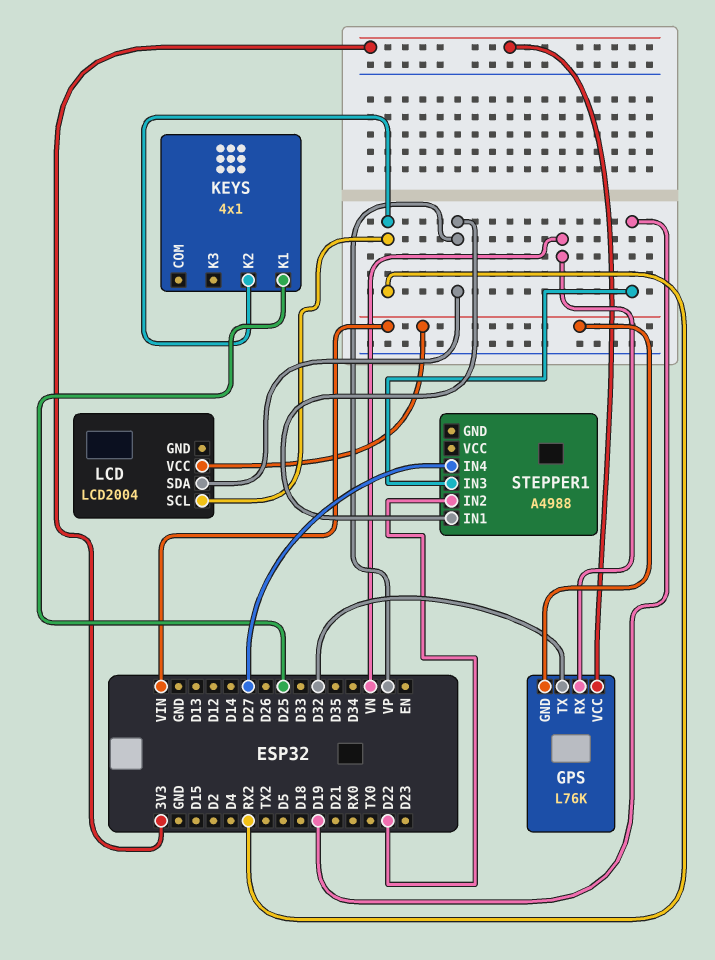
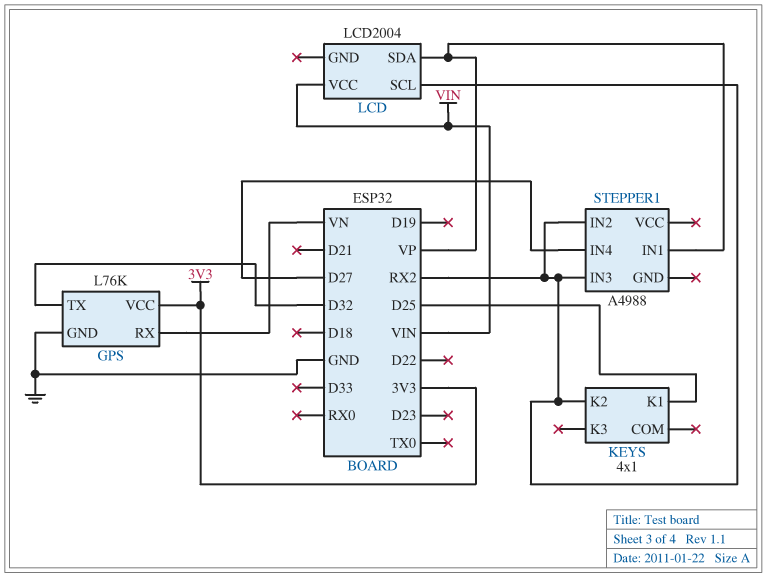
GPS pin GND: VIN -> GND
STEPPER1 pin IN2: D22 -> RX2
STEPPER1 pin IN3: D19 -> RX2

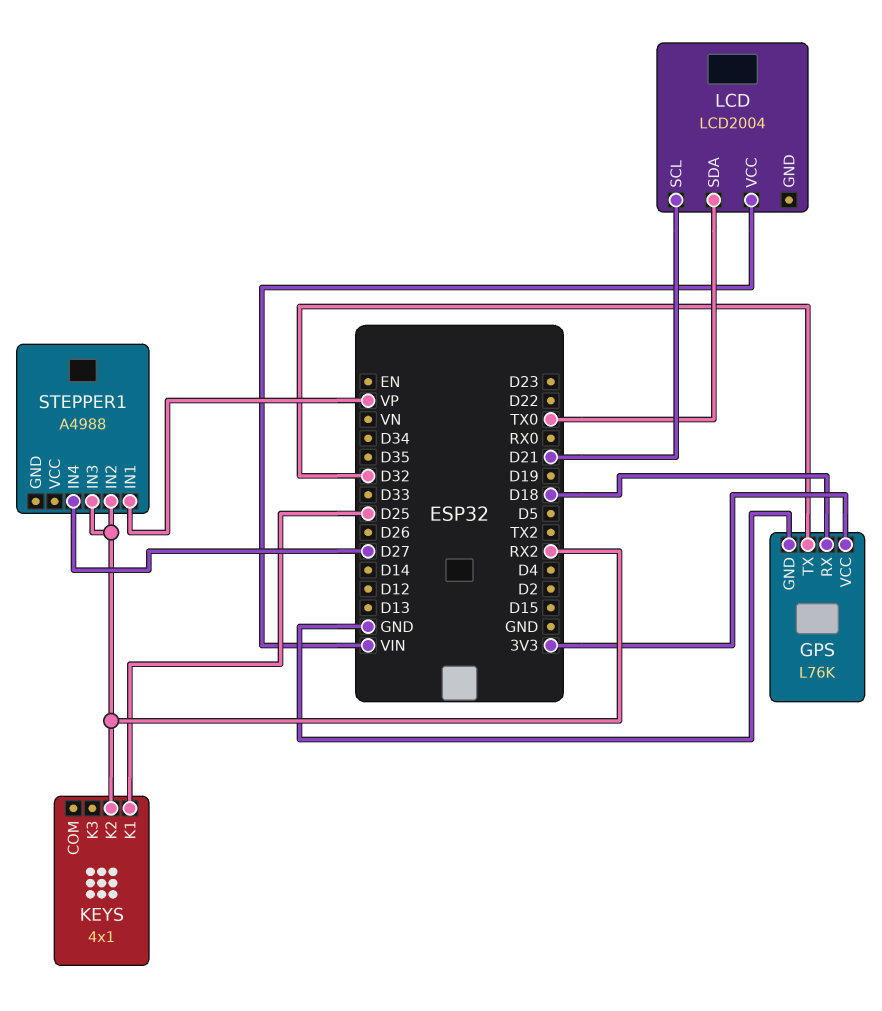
GPS pin RX: VN -> D18
LCD pin SCL: RX2 -> D21
LCD pin SDA: VP -> TX0

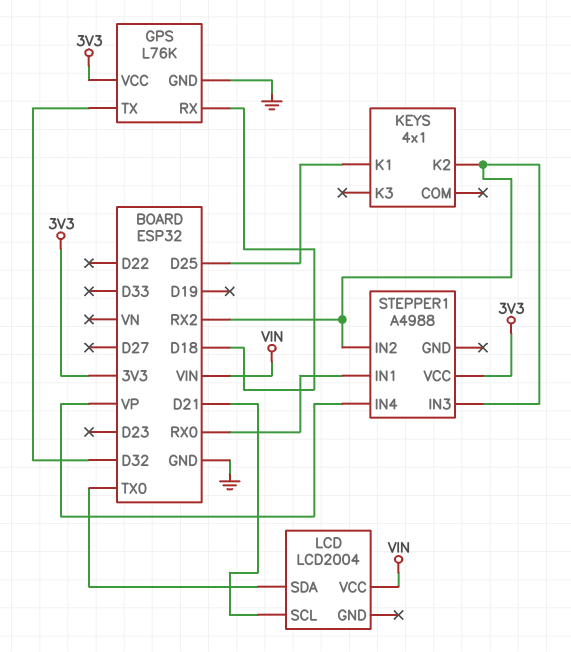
STEPPER1 pin IN1: VP -> RX0
STEPPER1 pin IN4: D27 -> VP
STEPPER1 pin VCC: none -> 3V3

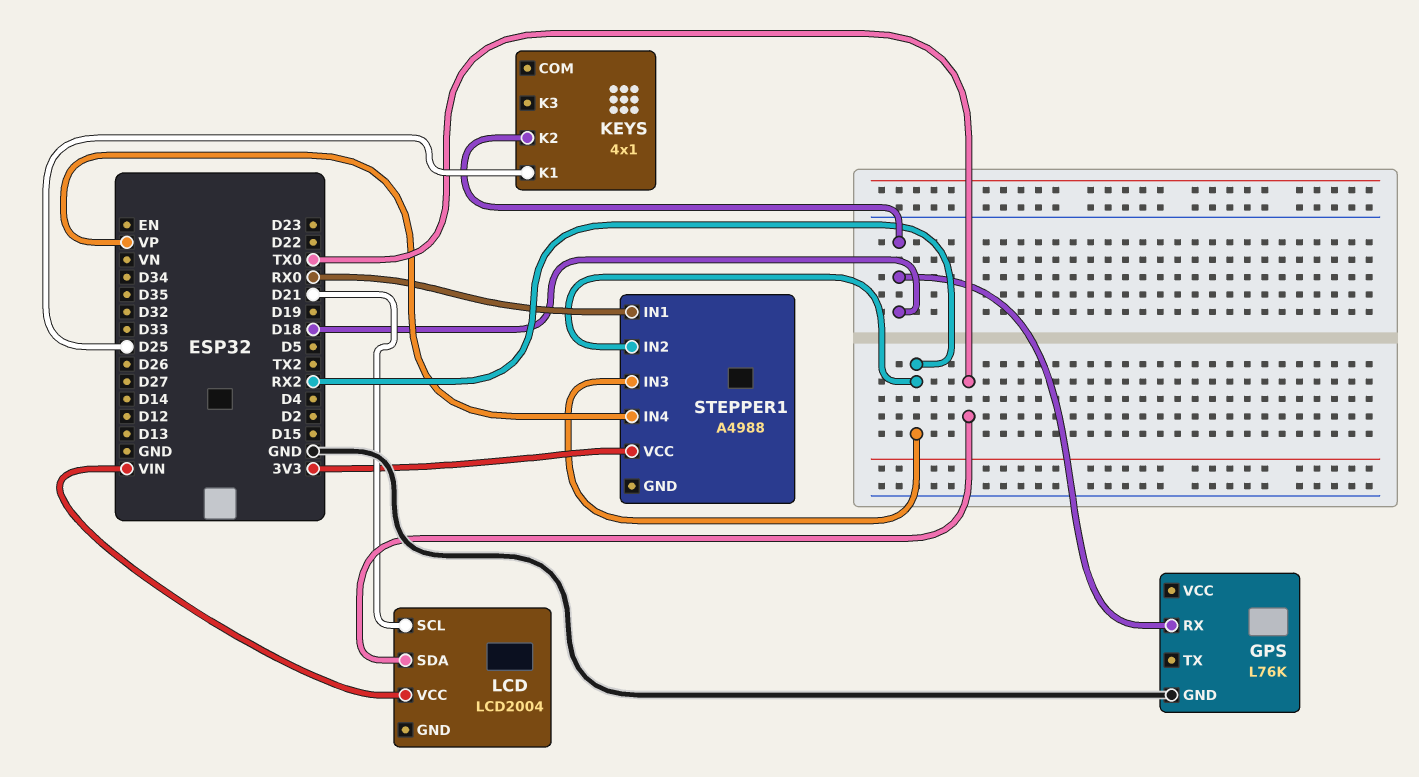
GPS pin TX: D32 -> none
GPS pin VCC: 3V3 -> none
KEYS pin K2: RX2 -> D18

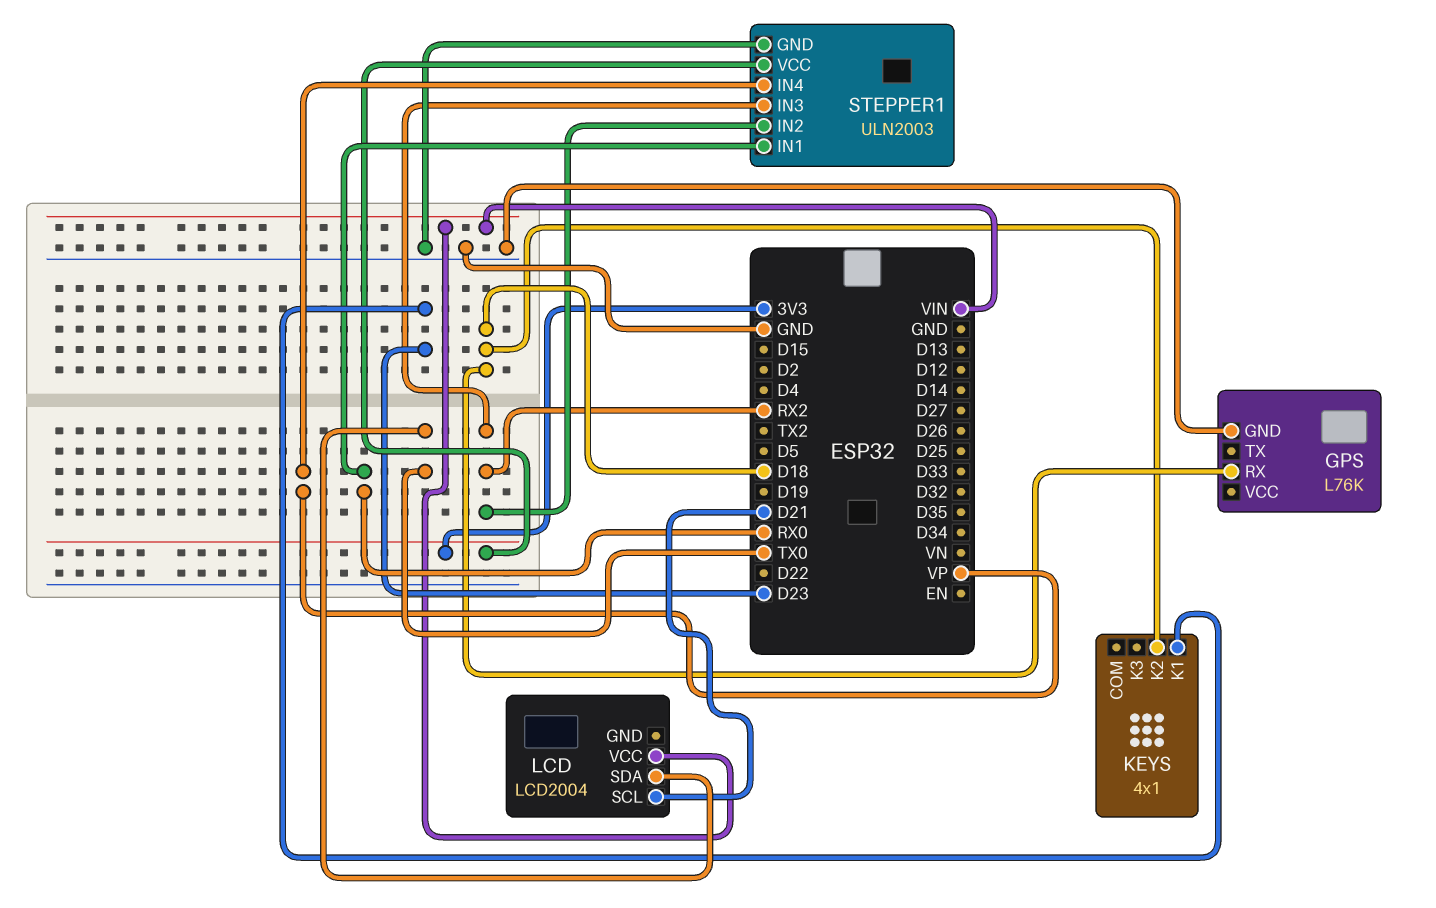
KEYS pin K1: D25 -> D23
STEPPER1: A4988 -> ULN2003
STEPPER1 pin GND: none -> GND

